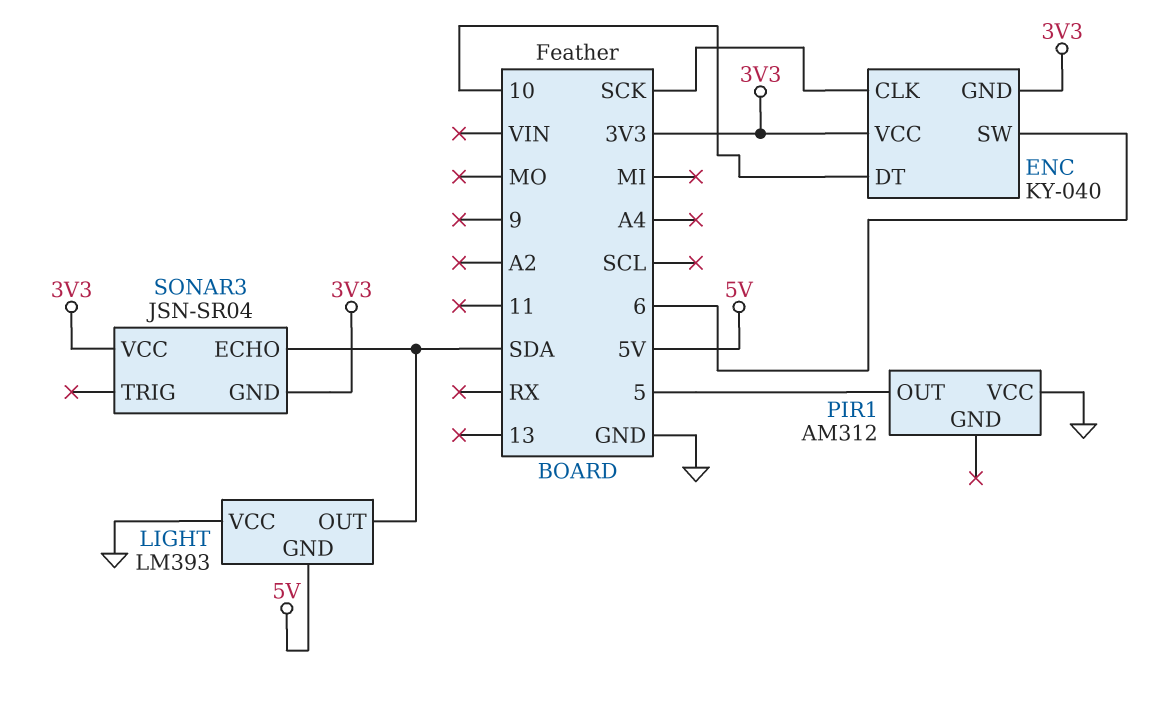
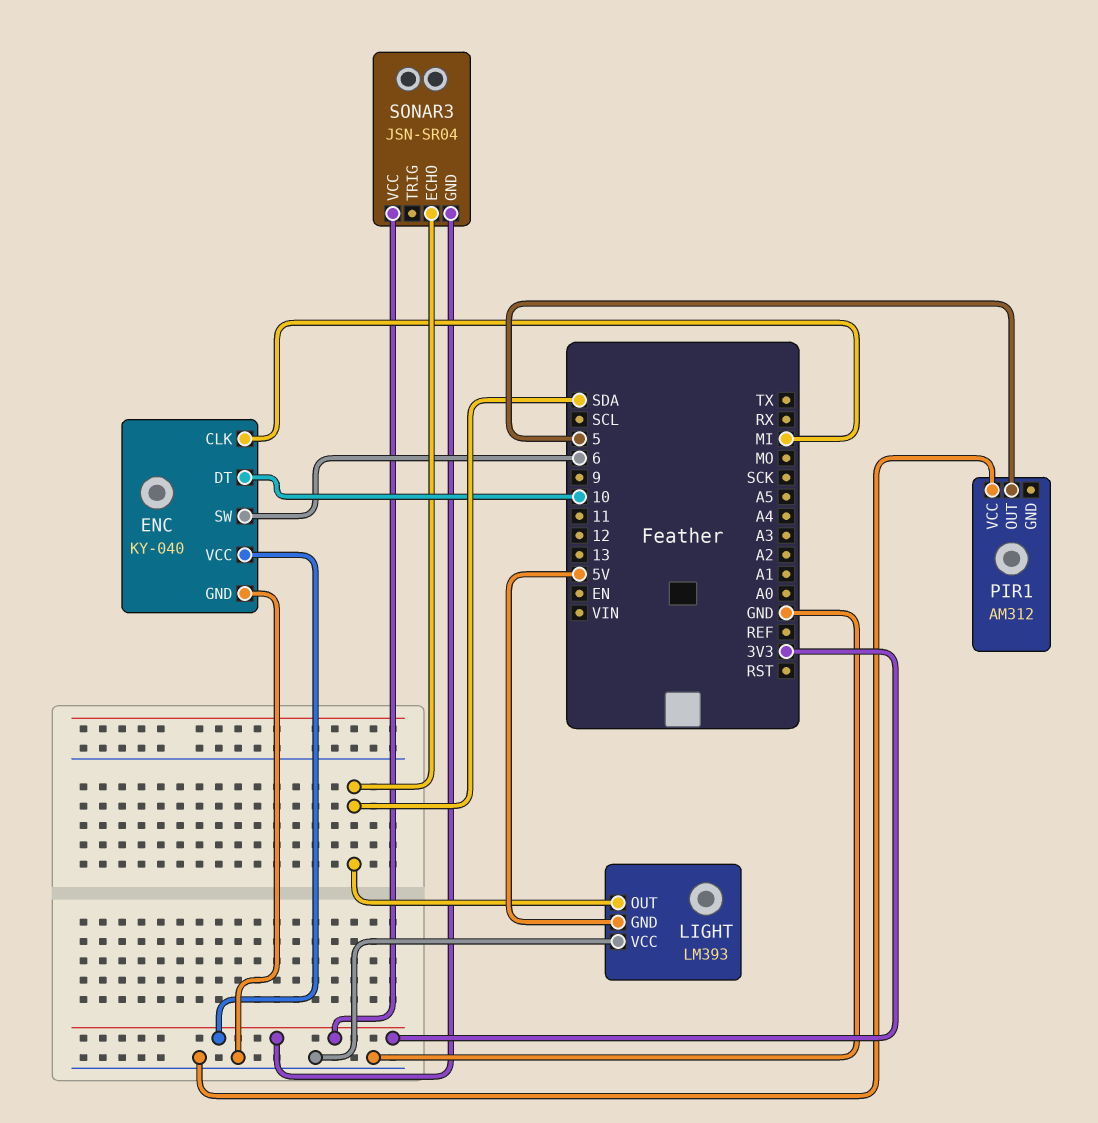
ENC pin CLK: SCK -> MI
ENC pin GND: 3V3 -> GND

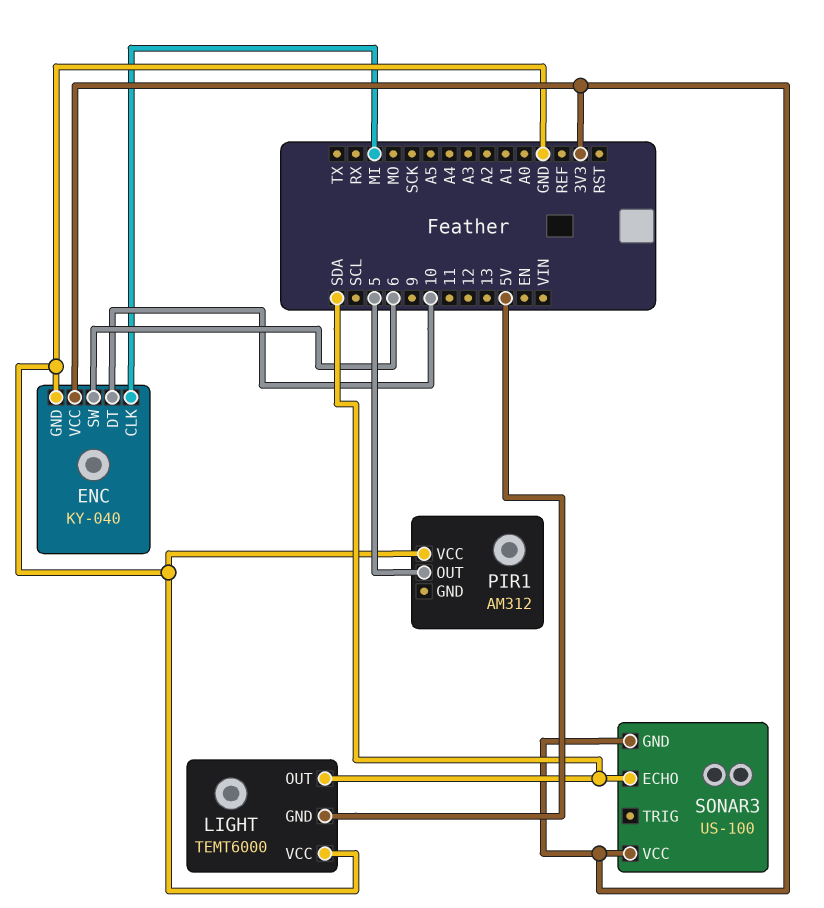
LIGHT: LM393 -> TEMT6000
SONAR3: JSN-SR04 -> US-100

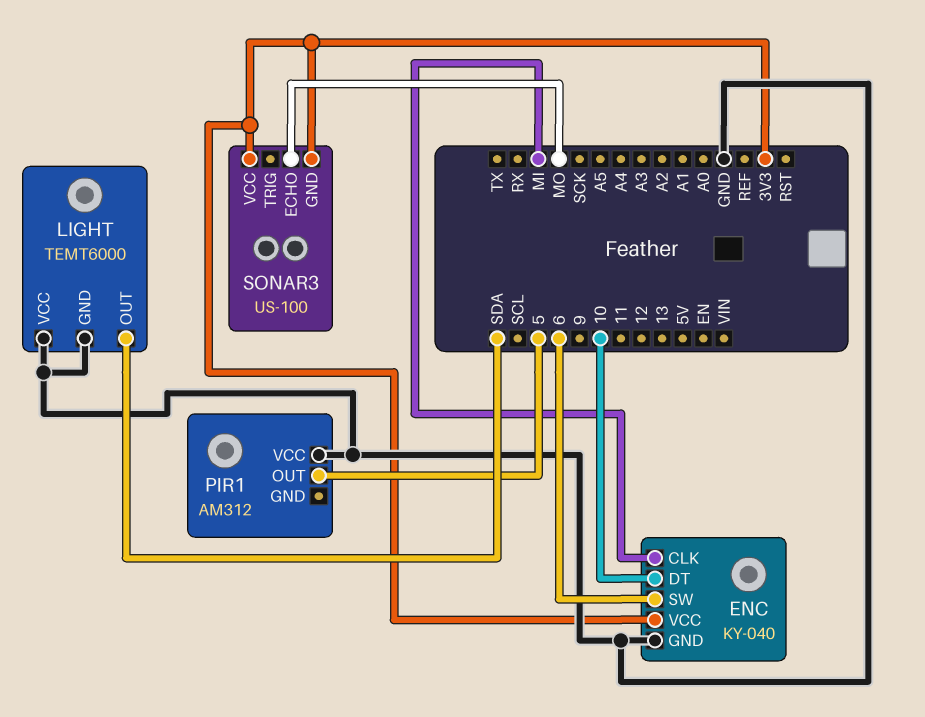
LIGHT pin GND: 5V -> GND
SONAR3 pin ECHO: SDA -> MO

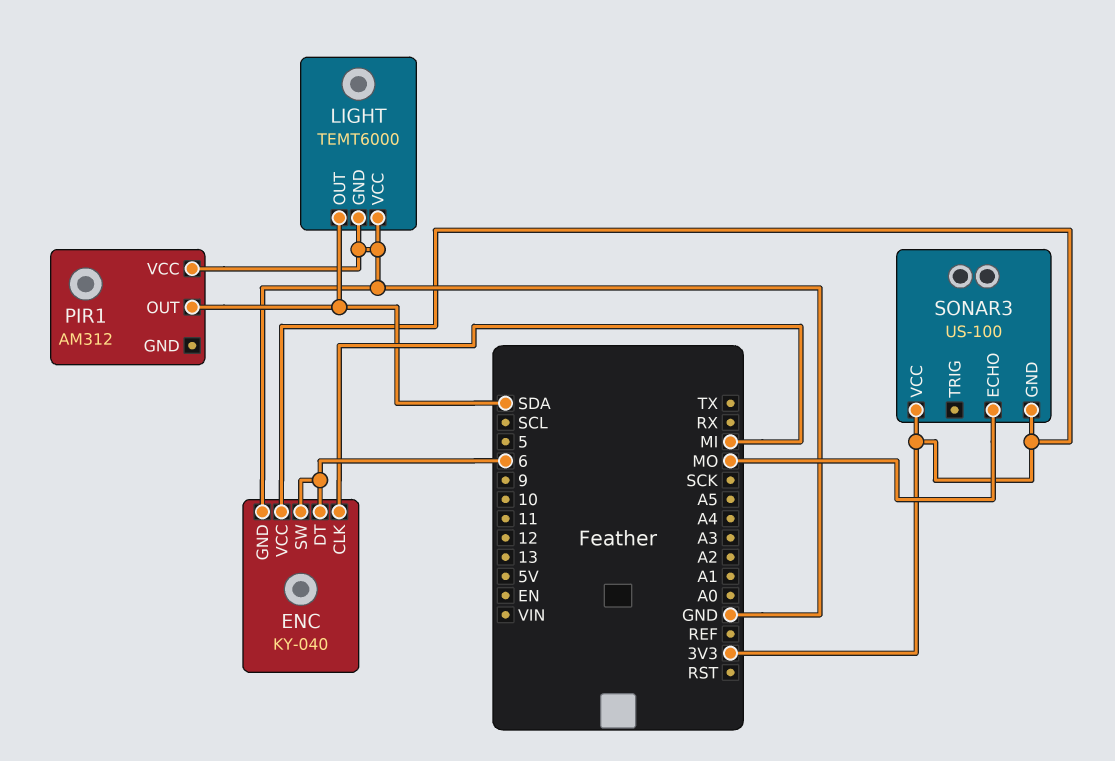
ENC pin DT: 10 -> 6
PIR1 pin OUT: 5 -> SDA

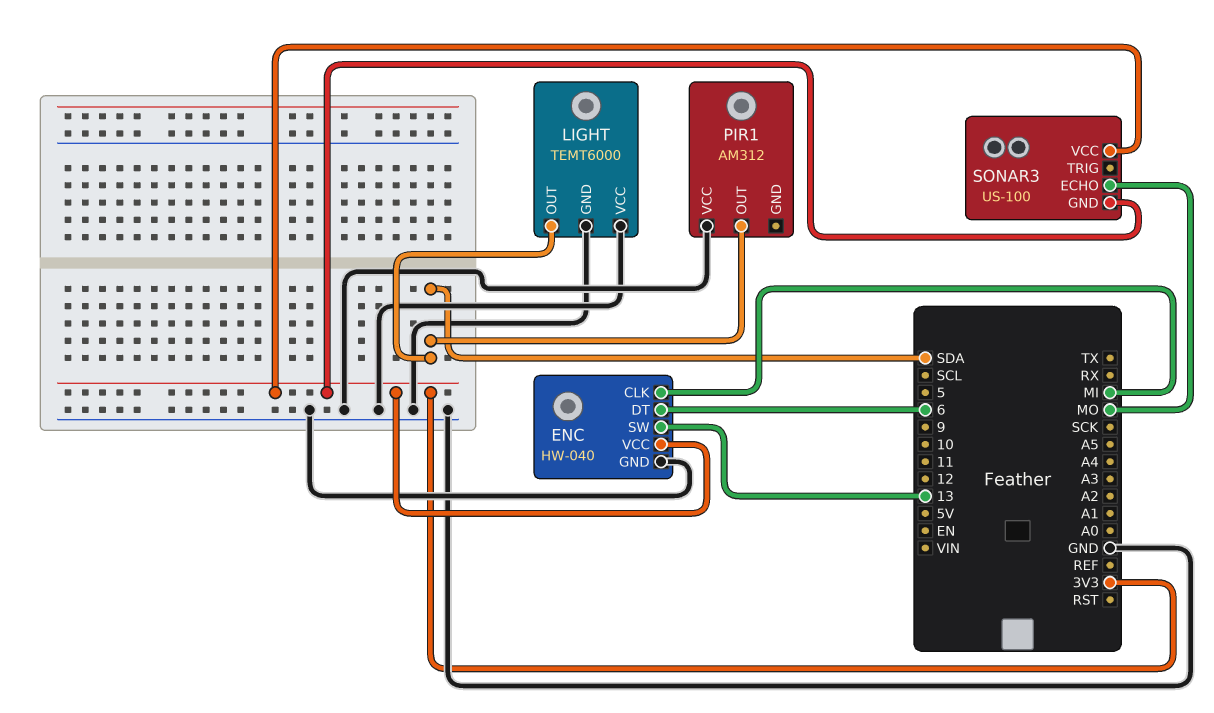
ENC: KY-040 -> HW-040
ENC pin SW: 6 -> 13

